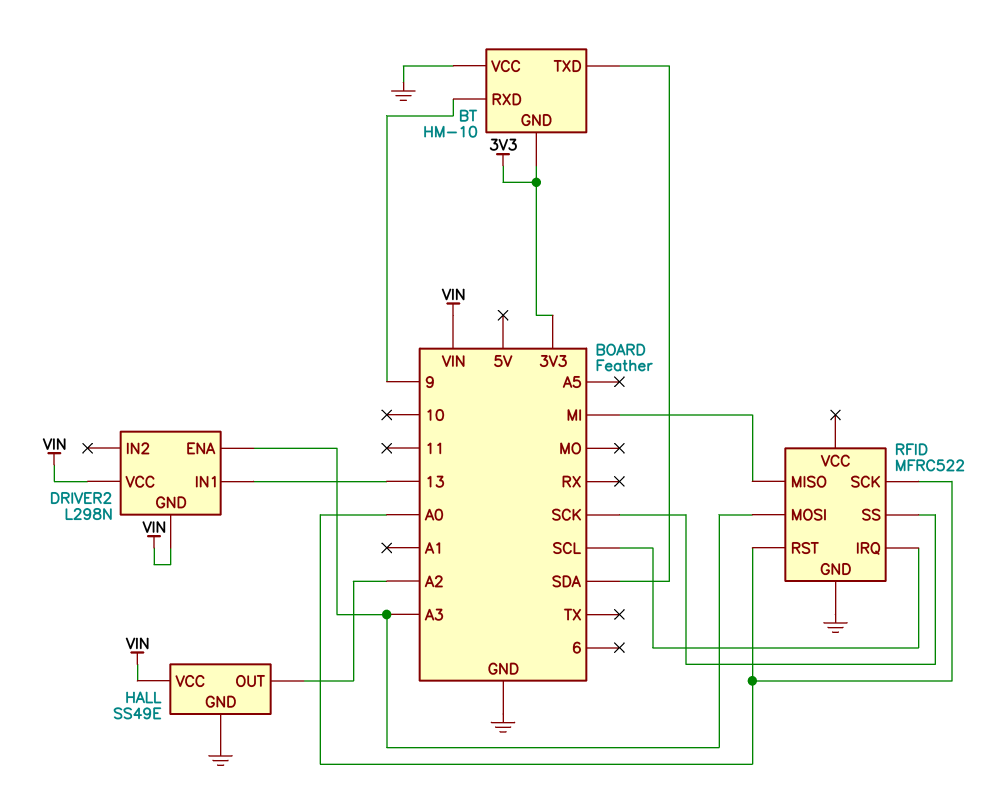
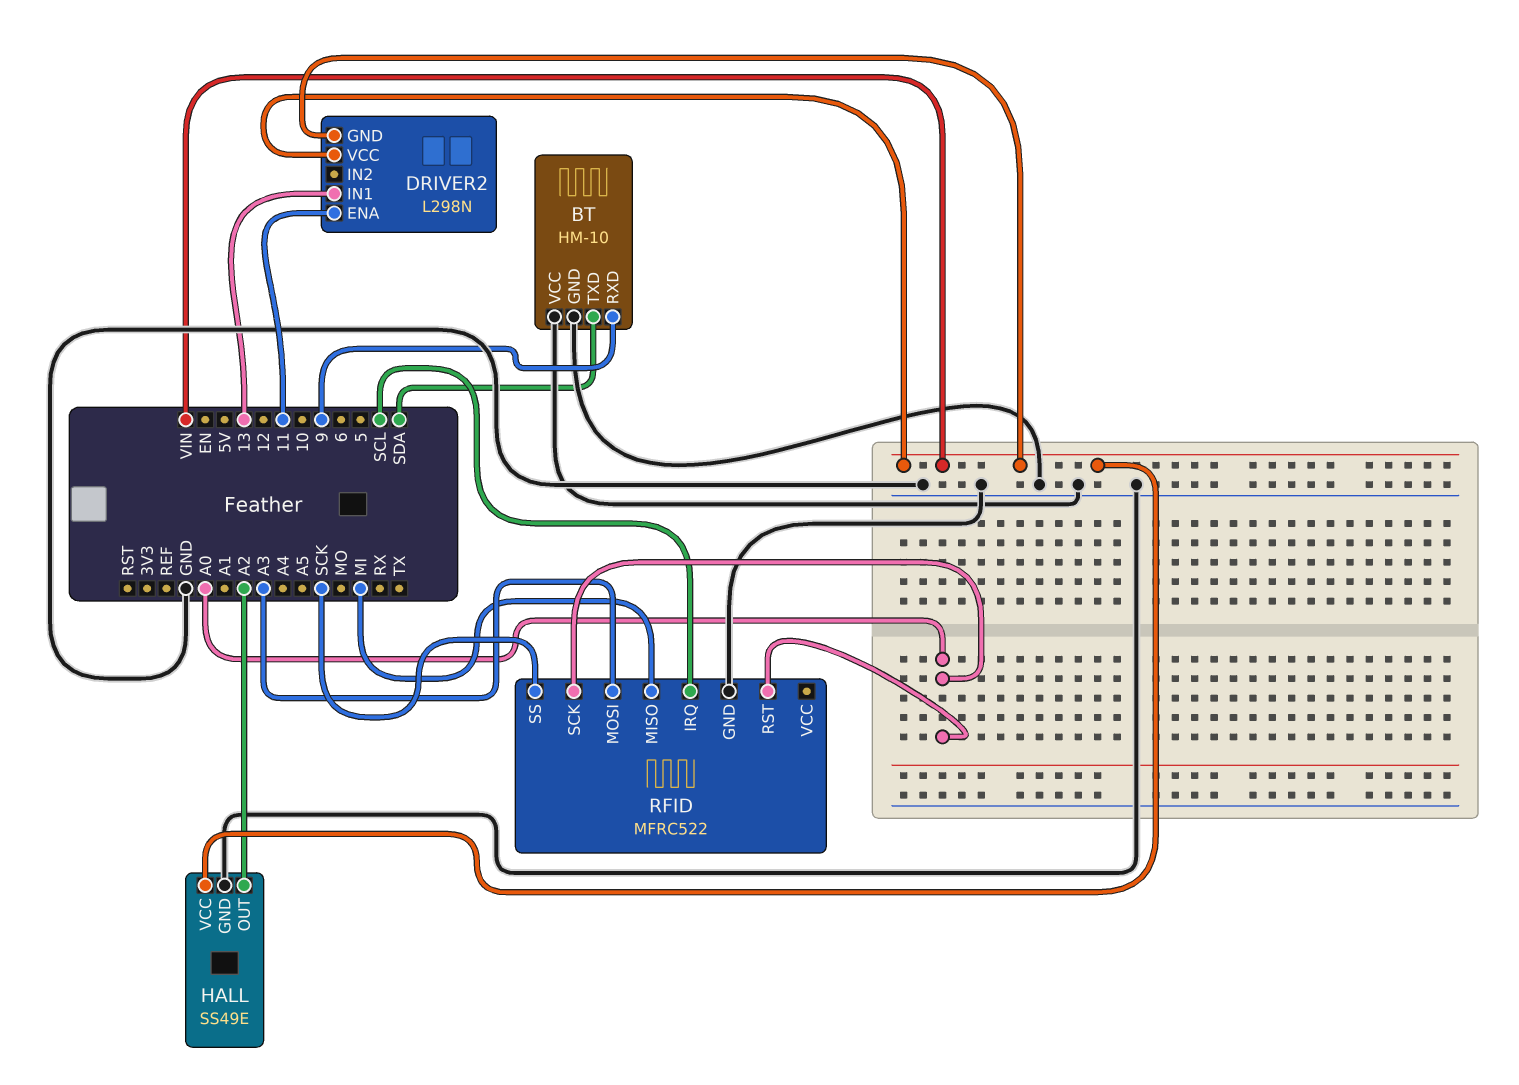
BT pin GND: 3V3 -> GND
DRIVER2 pin ENA: A3 -> 11

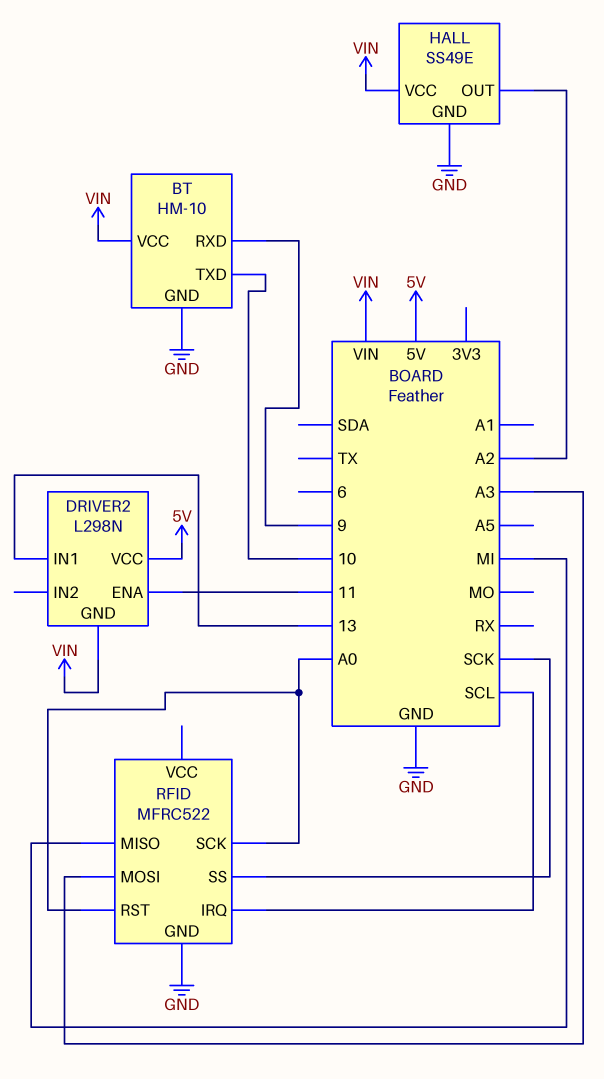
BT pin TXD: SDA -> 10
BT pin VCC: GND -> VIN
DRIVER2 pin VCC: VIN -> 5V

